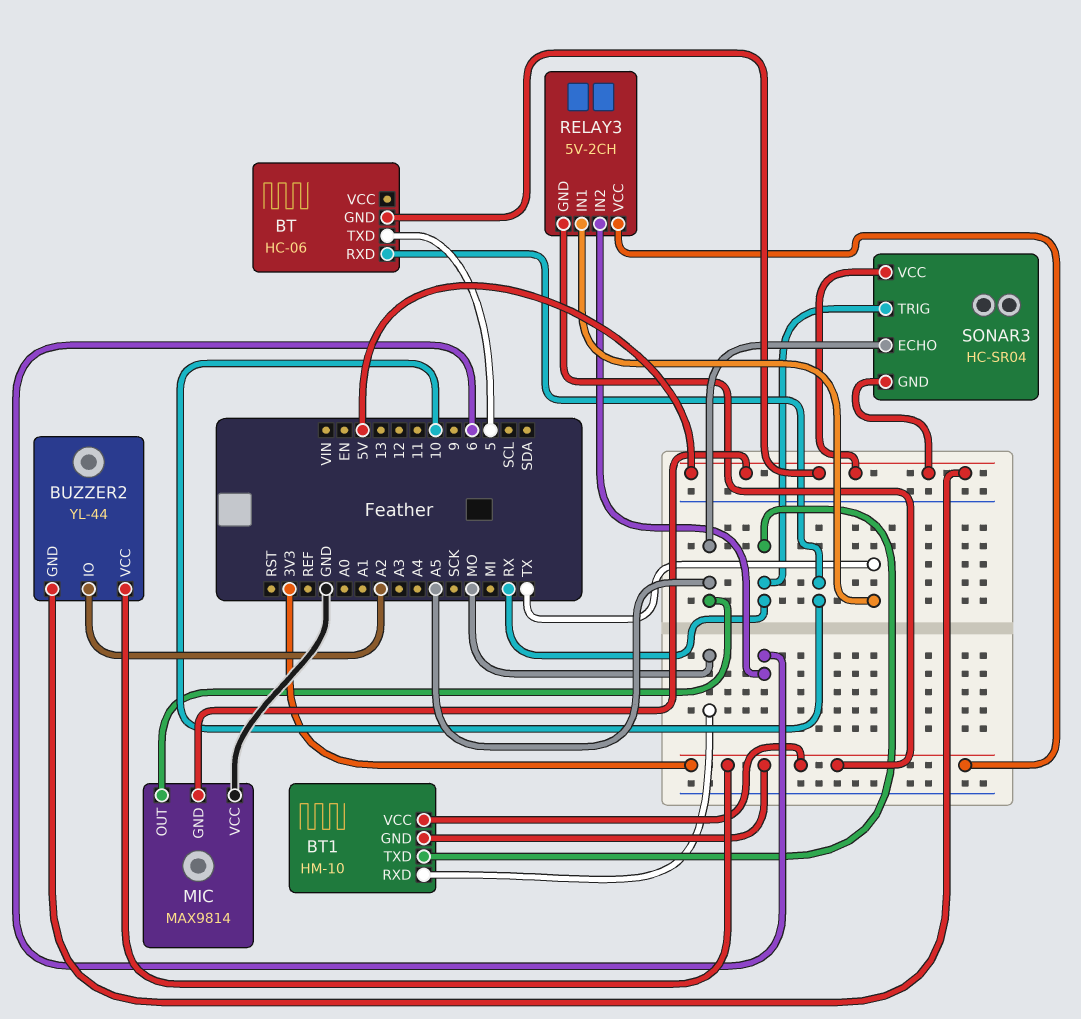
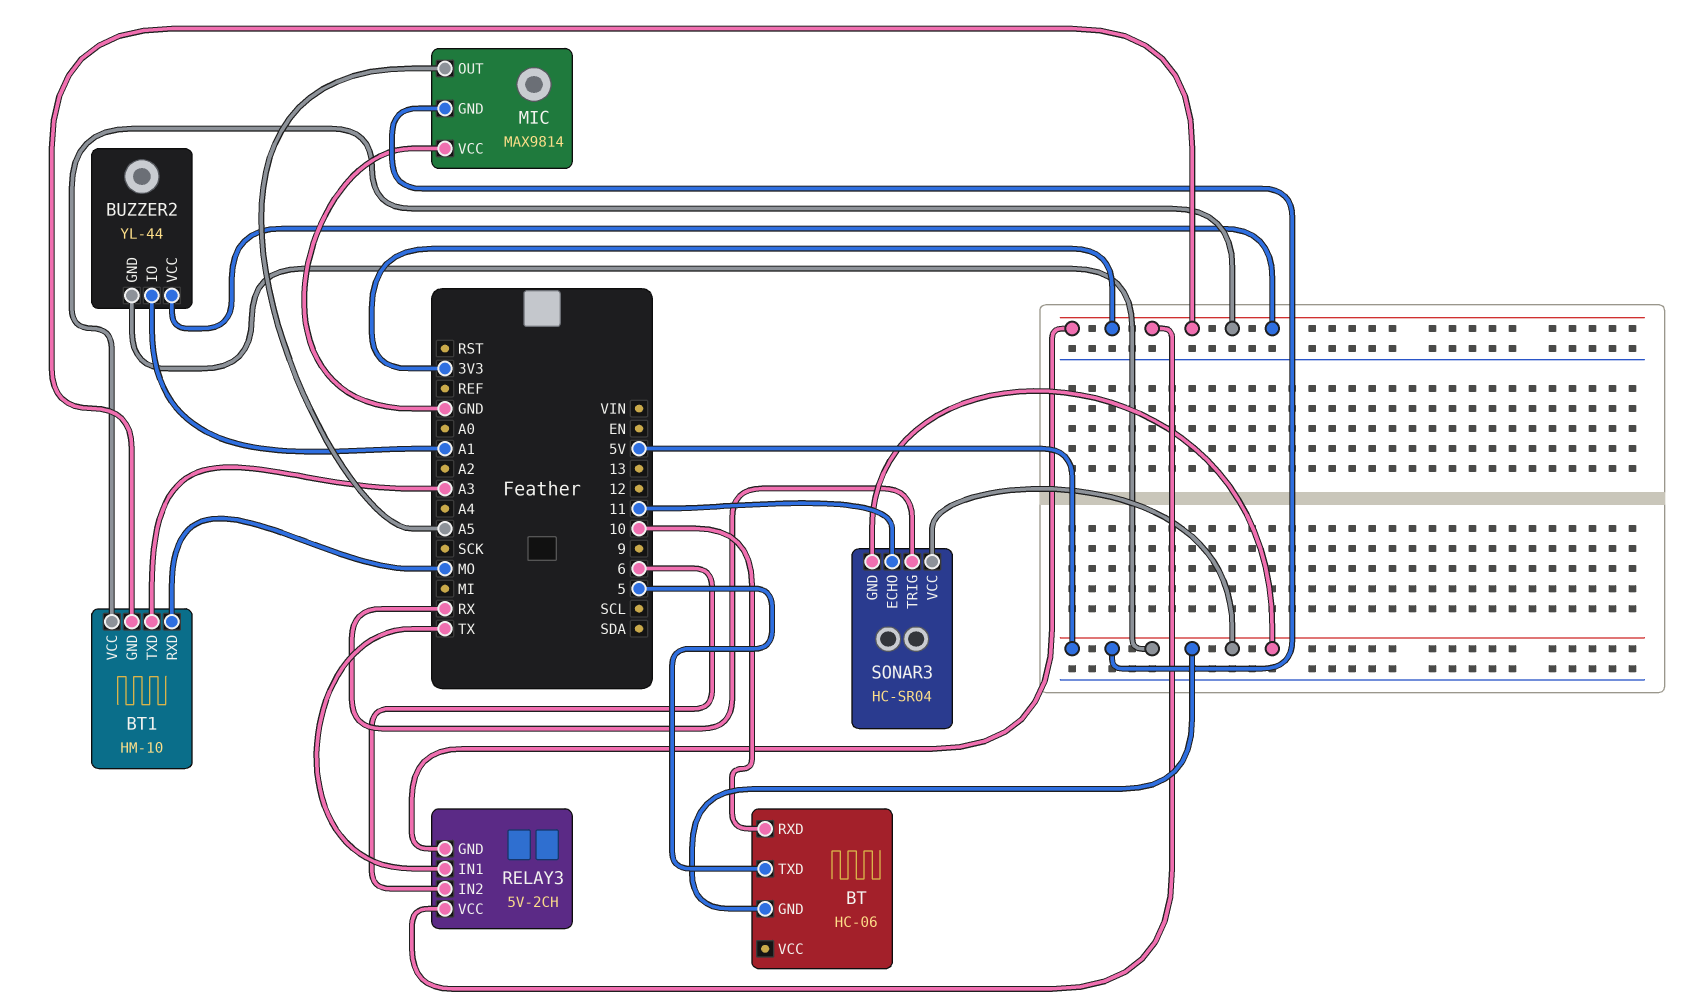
BT1 pin TXD: RX -> A3
BUZZER2 pin IO: A2 -> A1
SONAR3 pin ECHO: A5 -> 11

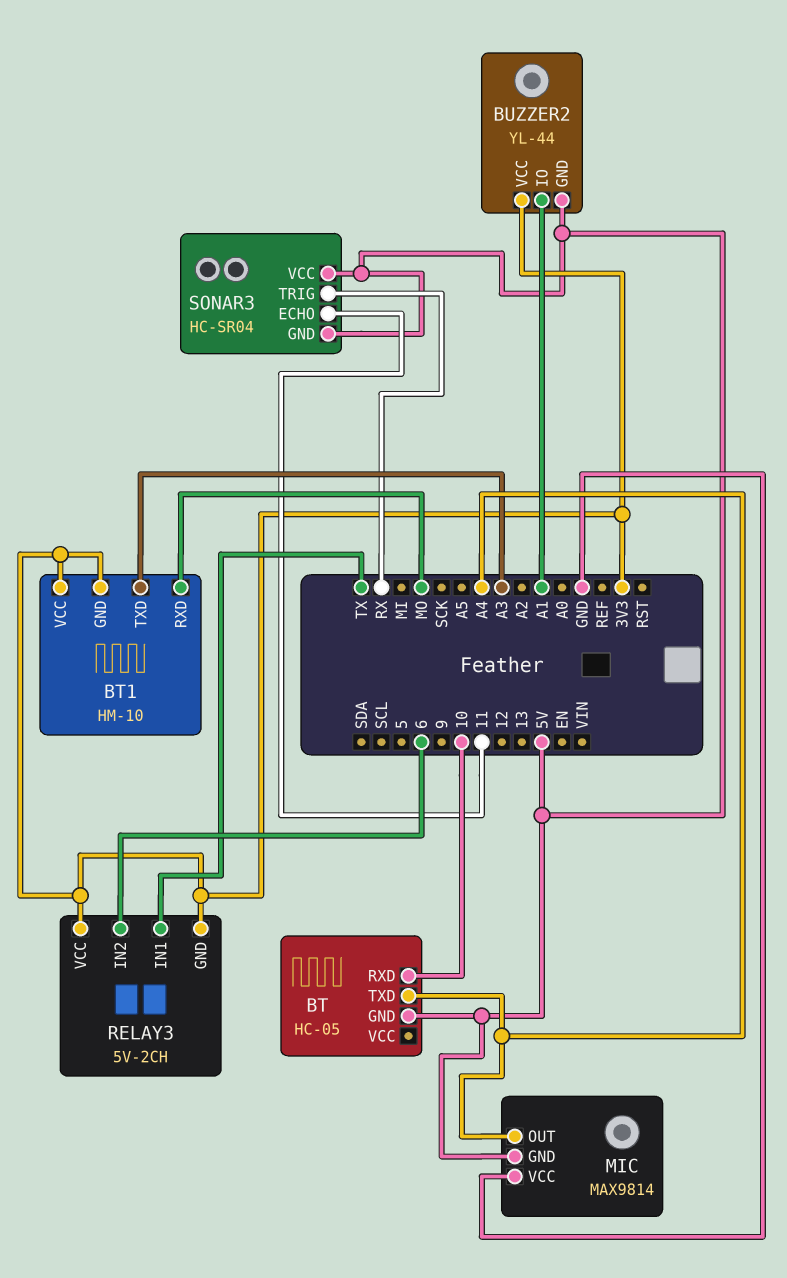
BT: HC-06 -> HC-05
BT pin TXD: 5 -> A4
MIC pin OUT: A5 -> A4

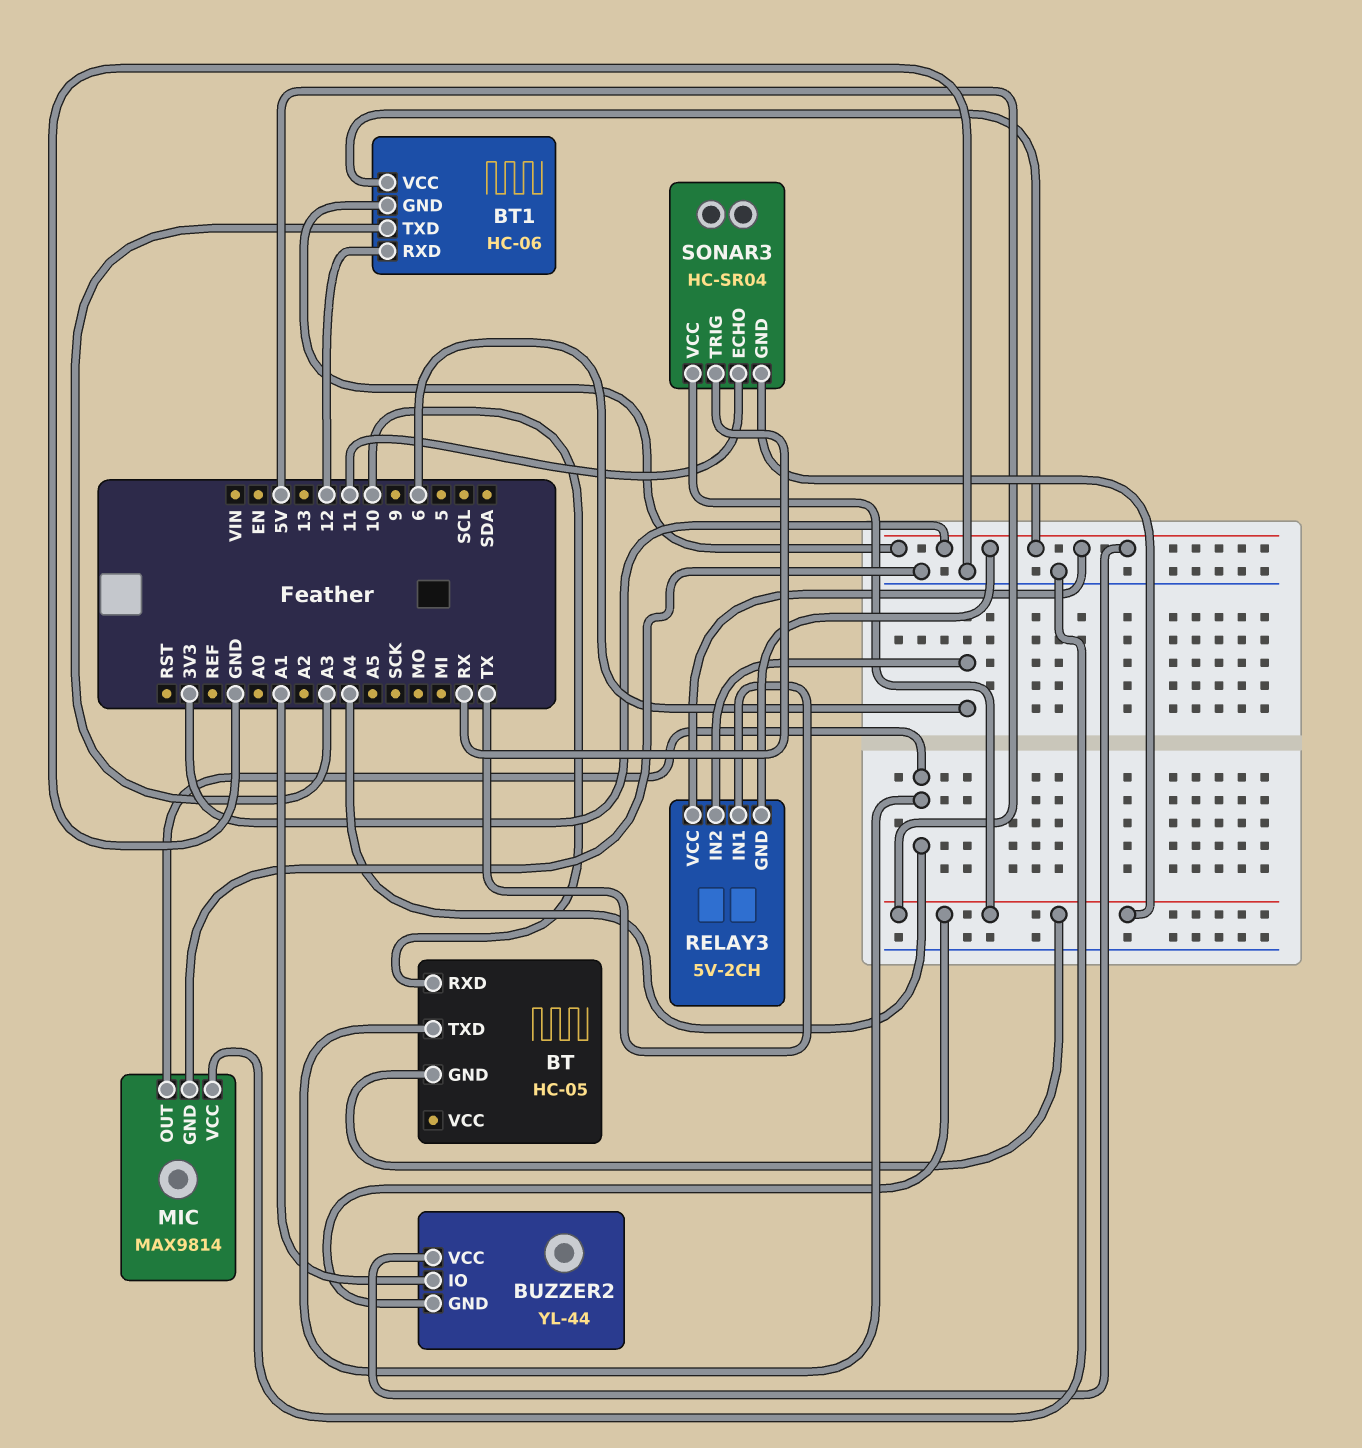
BT1: HM-10 -> HC-06
BT1 pin RXD: MO -> 12
MIC pin GND: 5V -> GND

